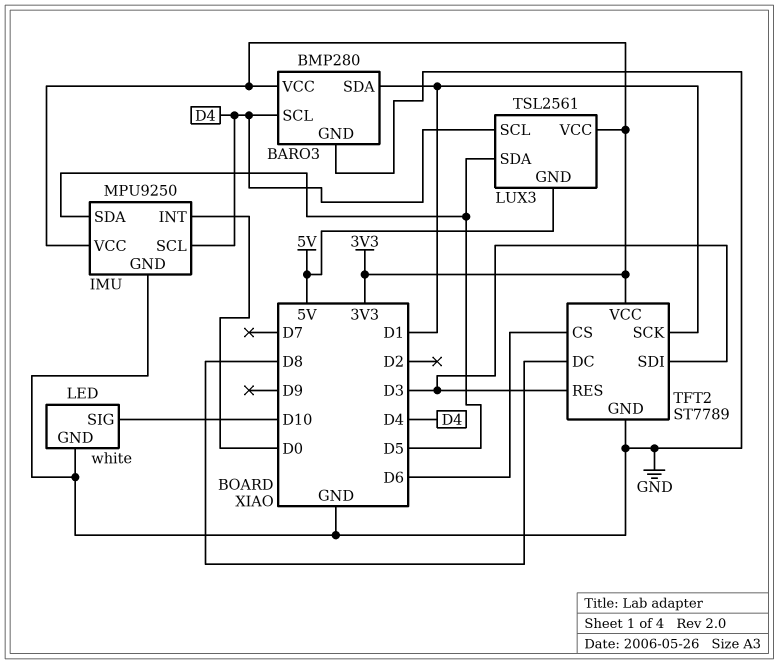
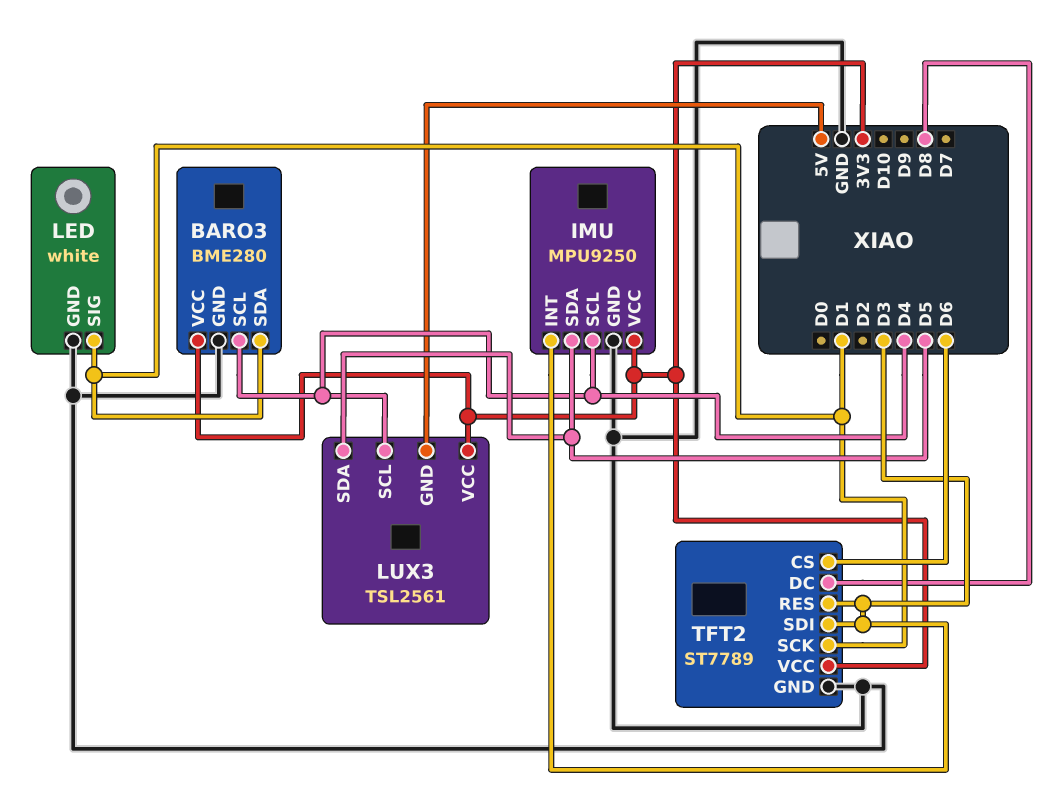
BARO3: BMP280 -> BME280
IMU pin INT: D0 -> D3
LED pin SIG: D10 -> D1

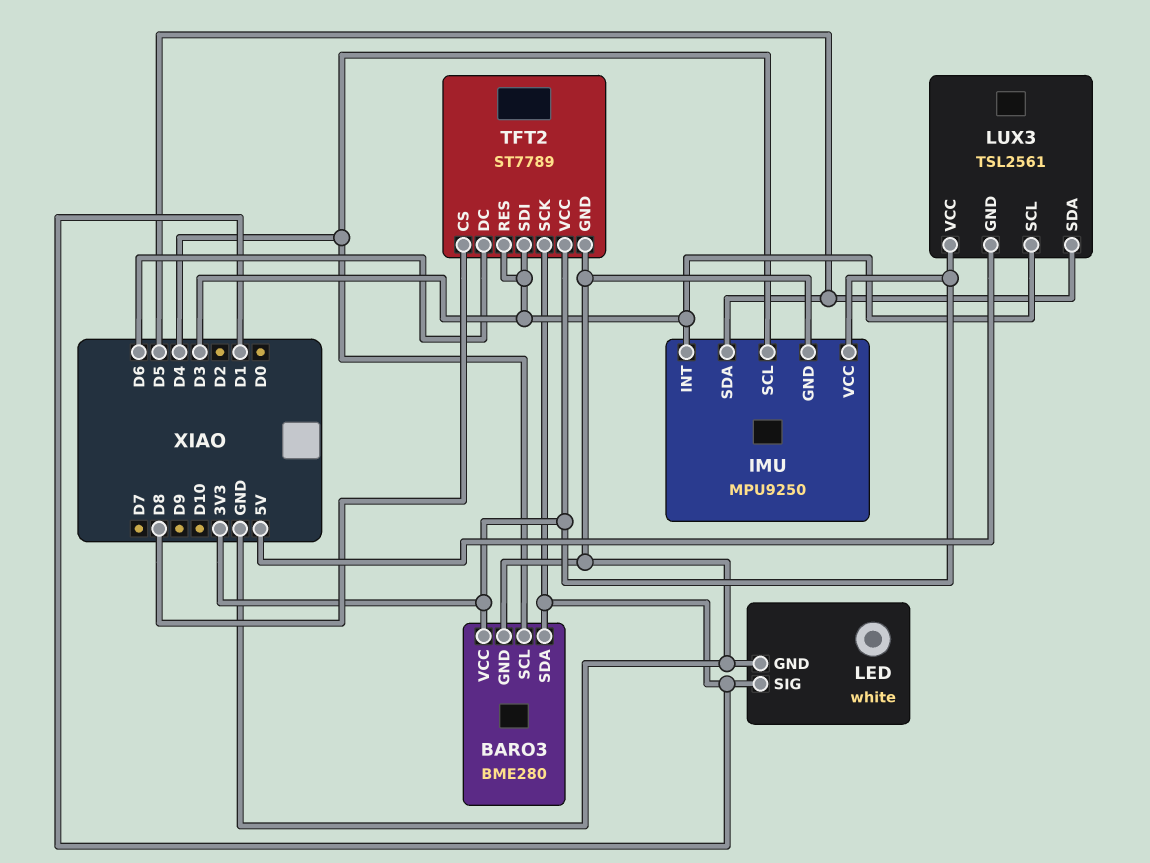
LUX3 pin SCL: D4 -> D3
TFT2 pin CS: D6 -> D8
TFT2 pin DC: D8 -> D6

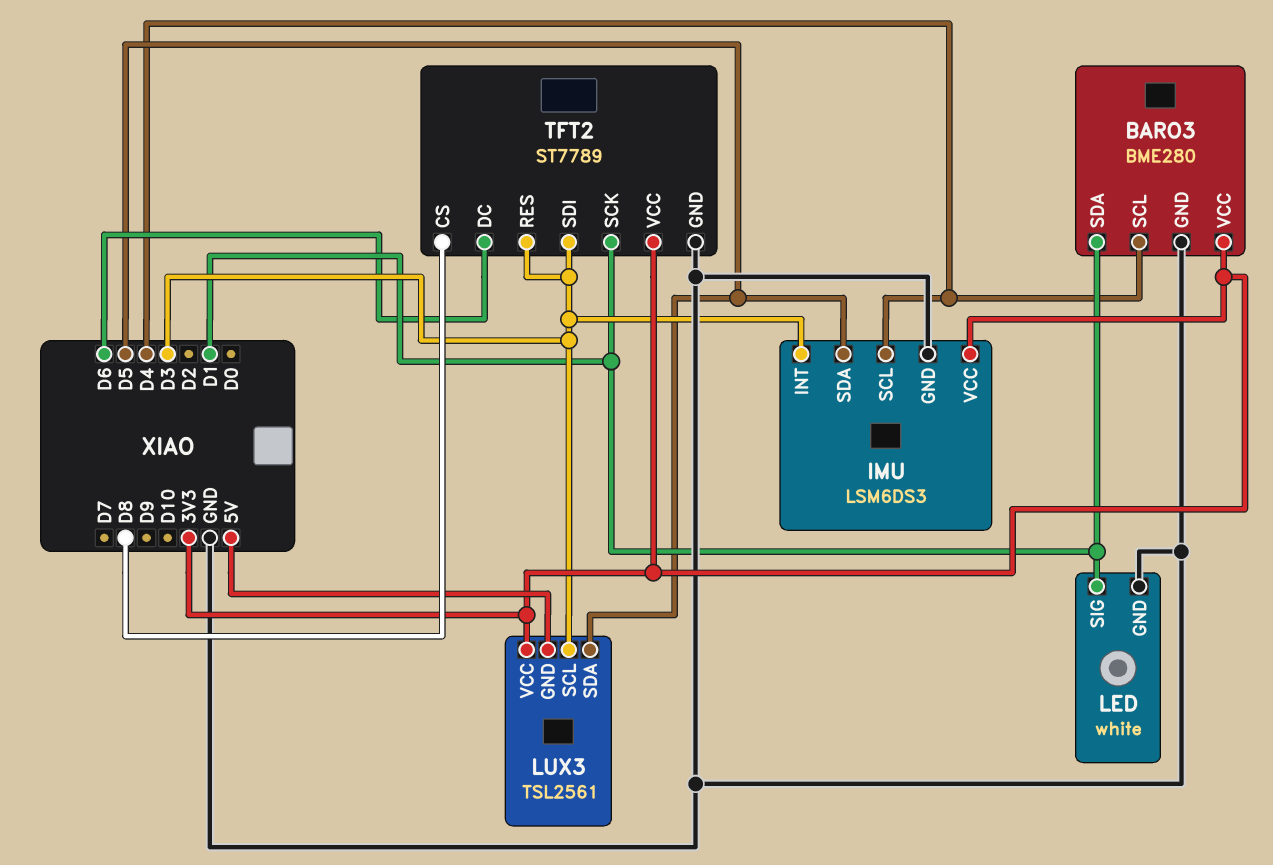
IMU: MPU9250 -> LSM6DS3

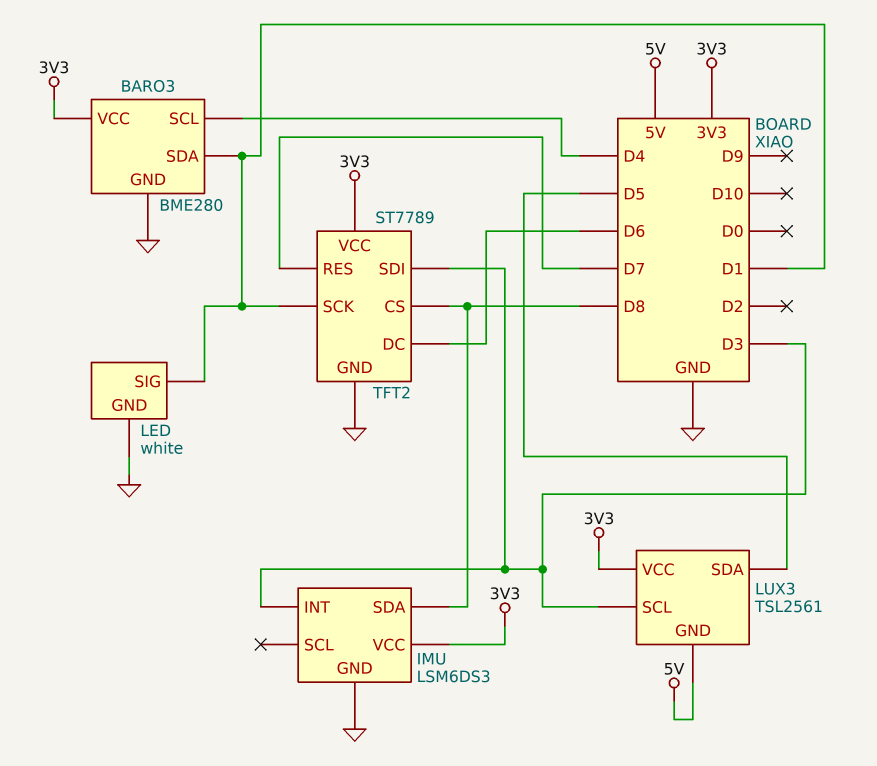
IMU pin SCL: D4 -> none
IMU pin SDA: D5 -> D8
TFT2 pin RES: D3 -> D7

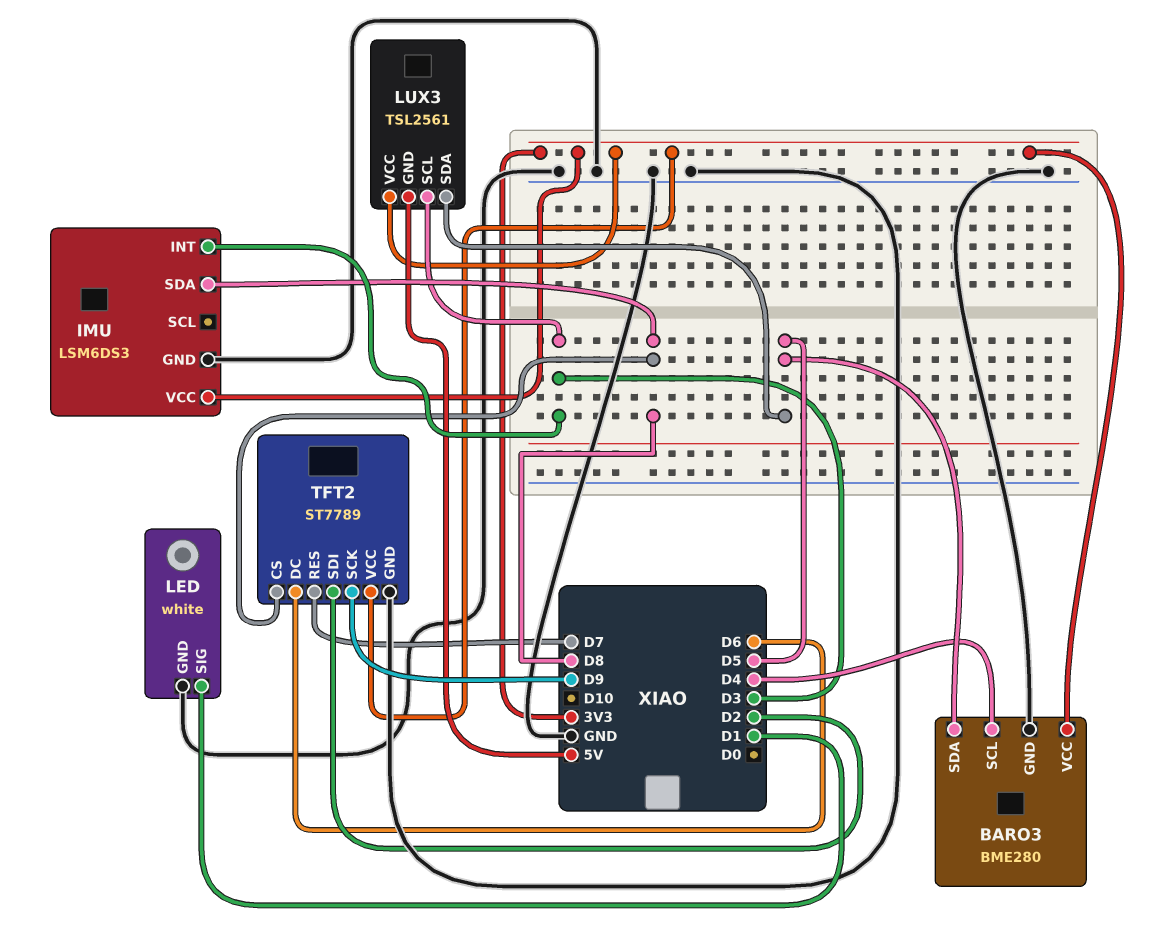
BARO3 pin SDA: D1 -> D5
TFT2 pin SCK: D1 -> D9
TFT2 pin SDI: D3 -> D2

